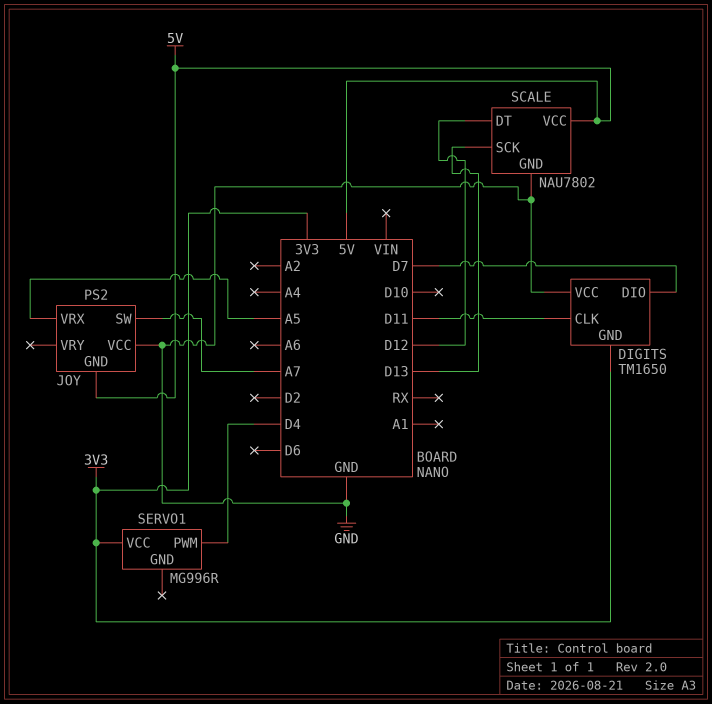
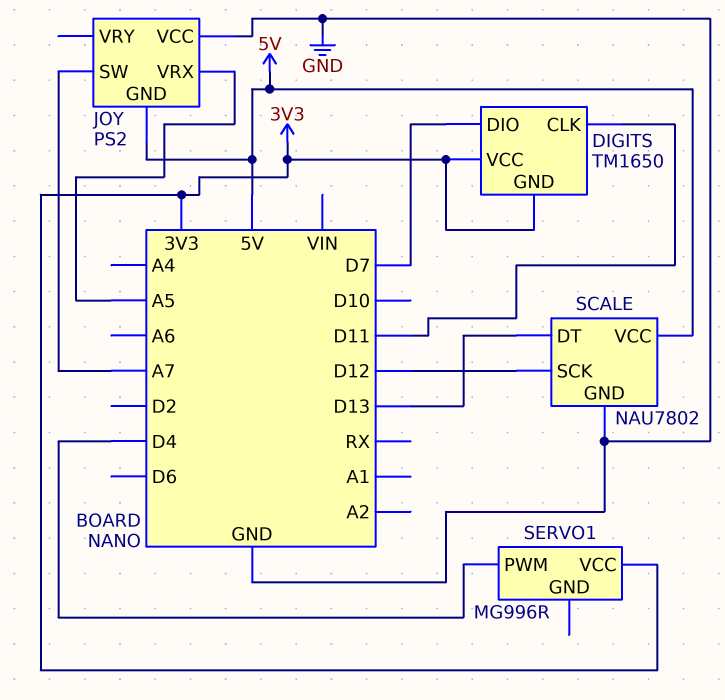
DIGITS pin VCC: GND -> 3V3
SCALE pin DT: D12 -> D13
SCALE pin SCK: D13 -> D12

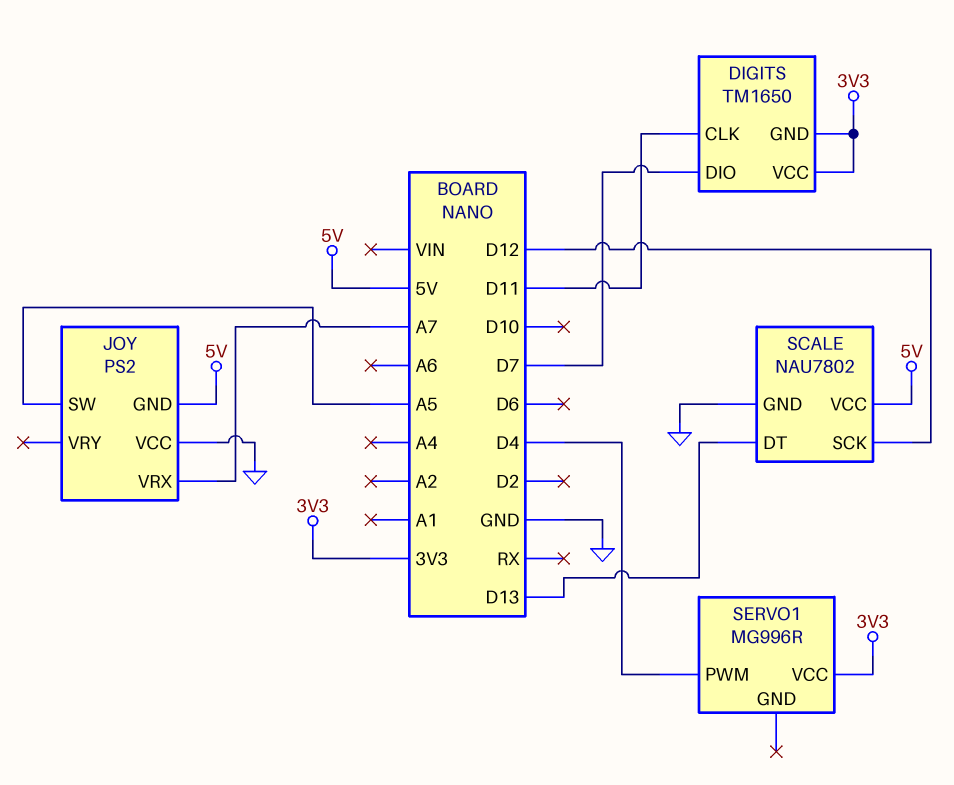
JOY pin SW: A7 -> A5
JOY pin VRX: A5 -> A7

